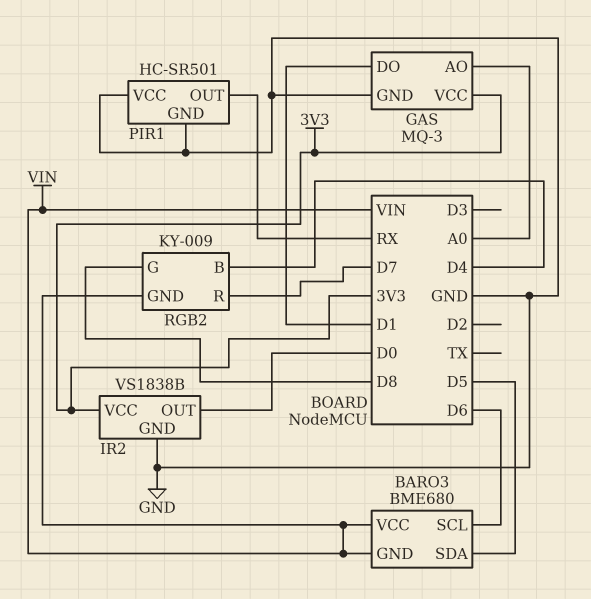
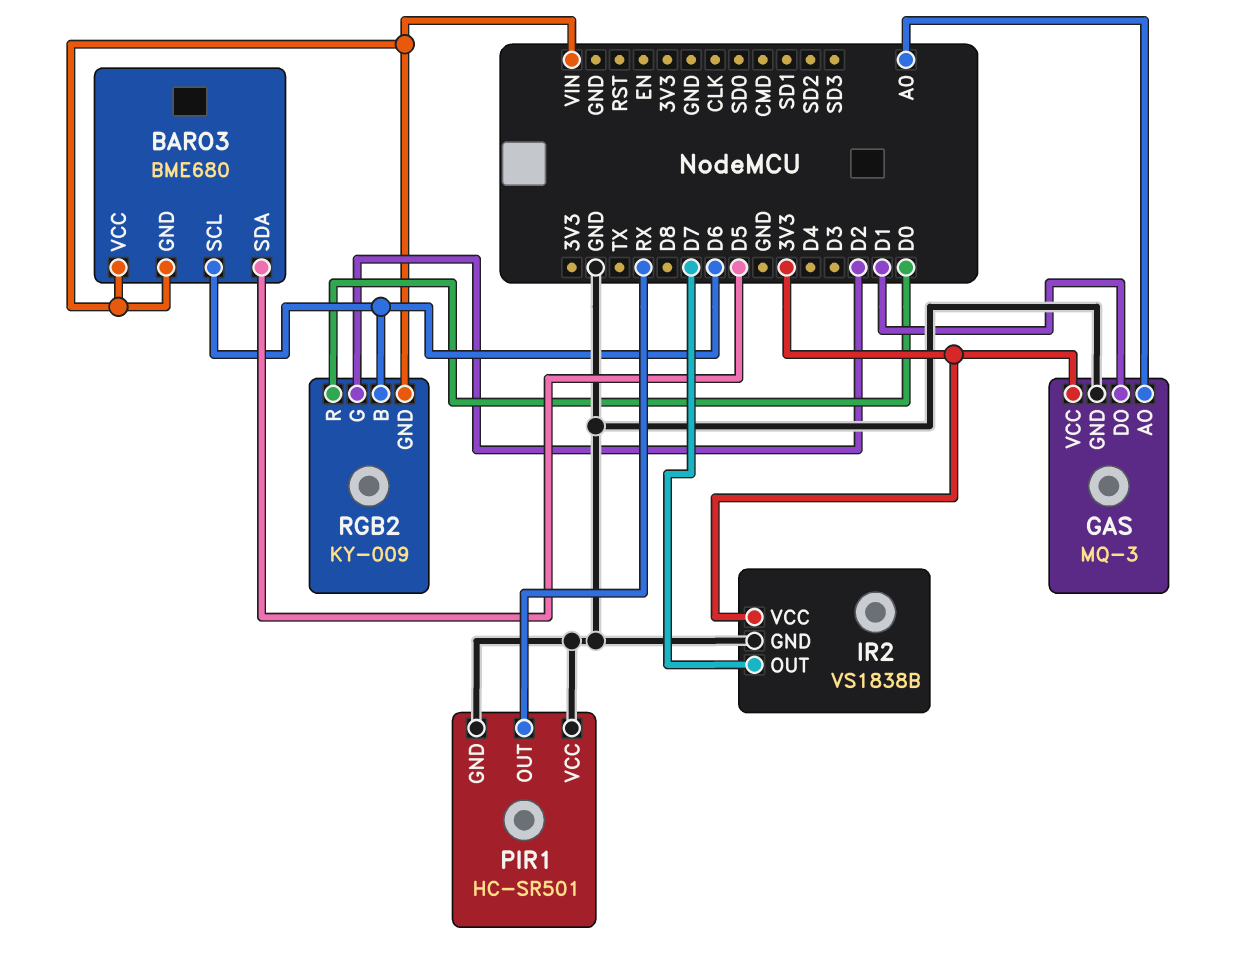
IR2 pin OUT: D0 -> D7
RGB2 pin B: D4 -> D6
RGB2 pin G: D8 -> D2
RGB2 pin R: D7 -> D0

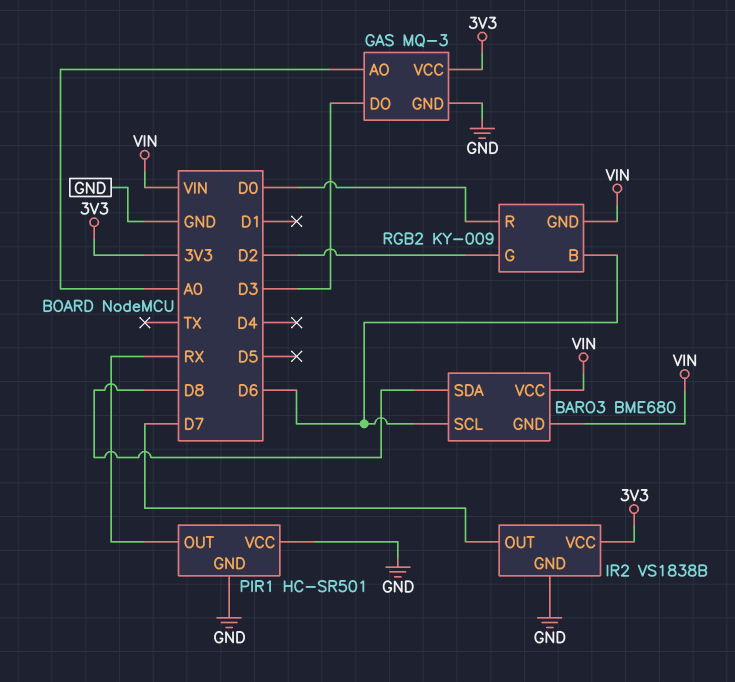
BARO3 pin SDA: D5 -> D8
GAS pin DO: D1 -> D3

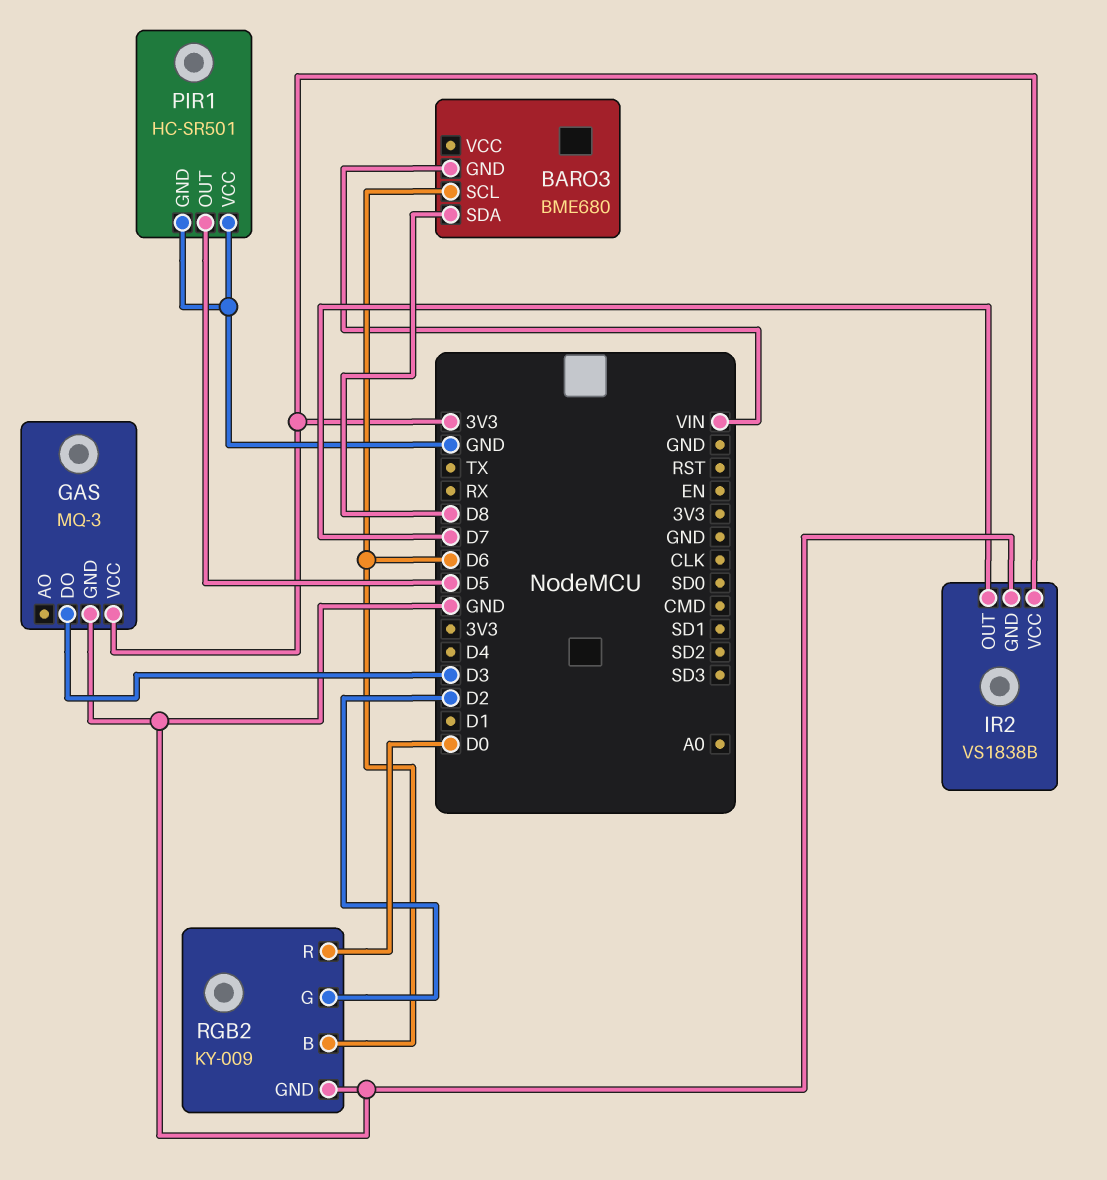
BARO3 pin VCC: VIN -> none
GAS pin AO: A0 -> none
PIR1 pin OUT: RX -> D5
RGB2 pin GND: VIN -> GND

